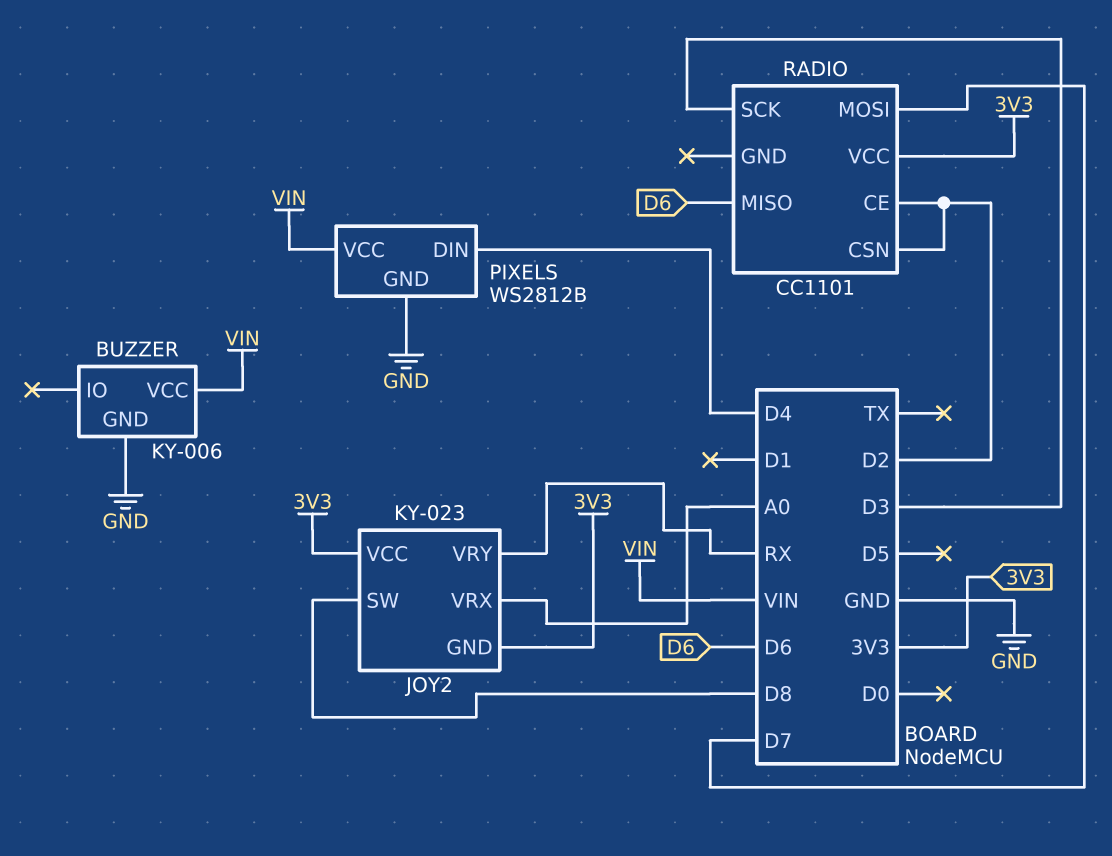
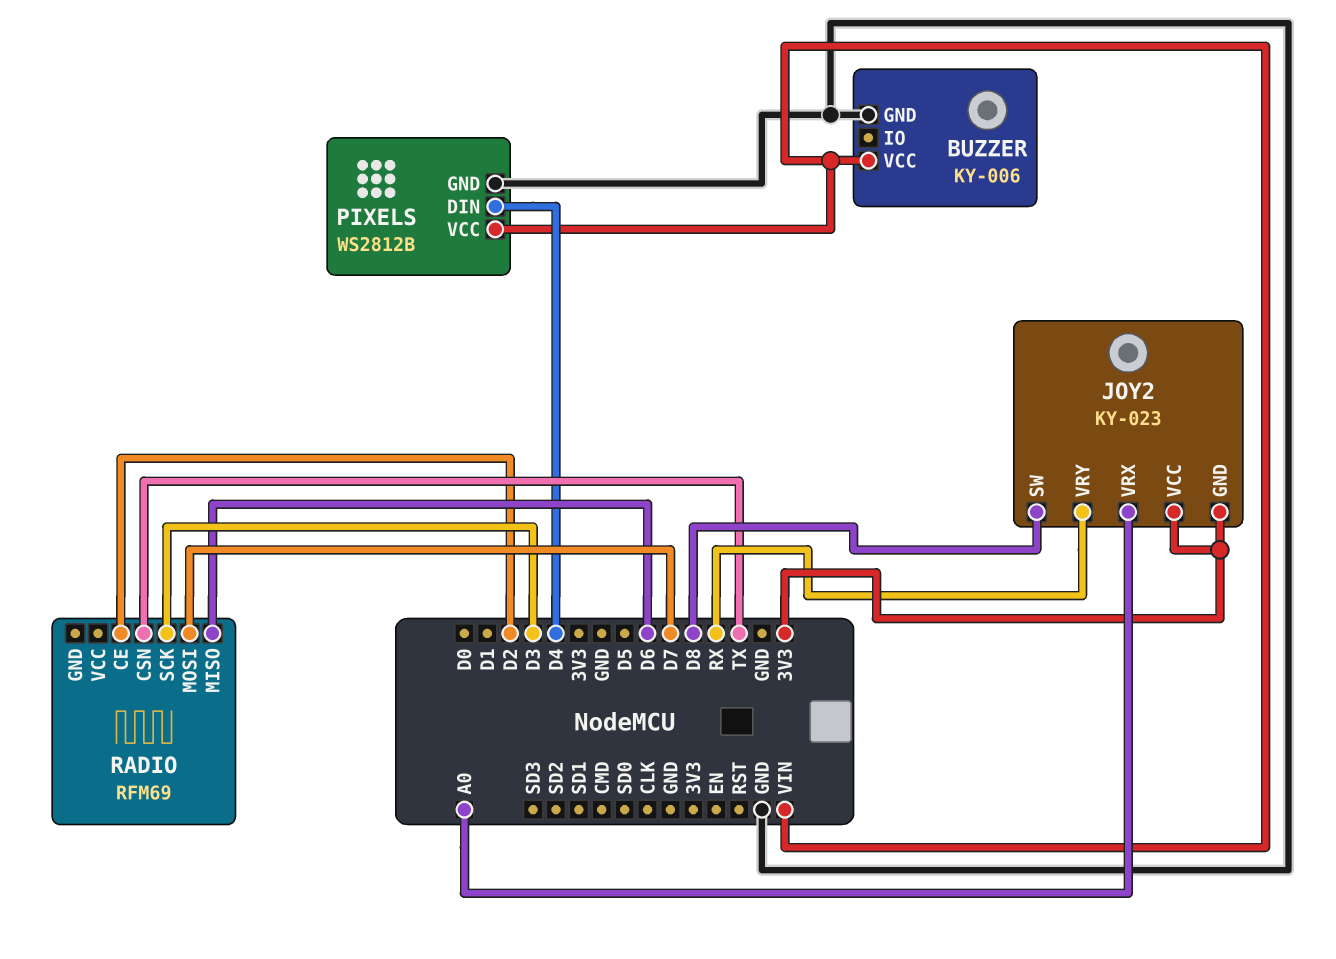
RADIO: CC1101 -> RFM69
RADIO pin CSN: D2 -> TX
RADIO pin VCC: 3V3 -> none

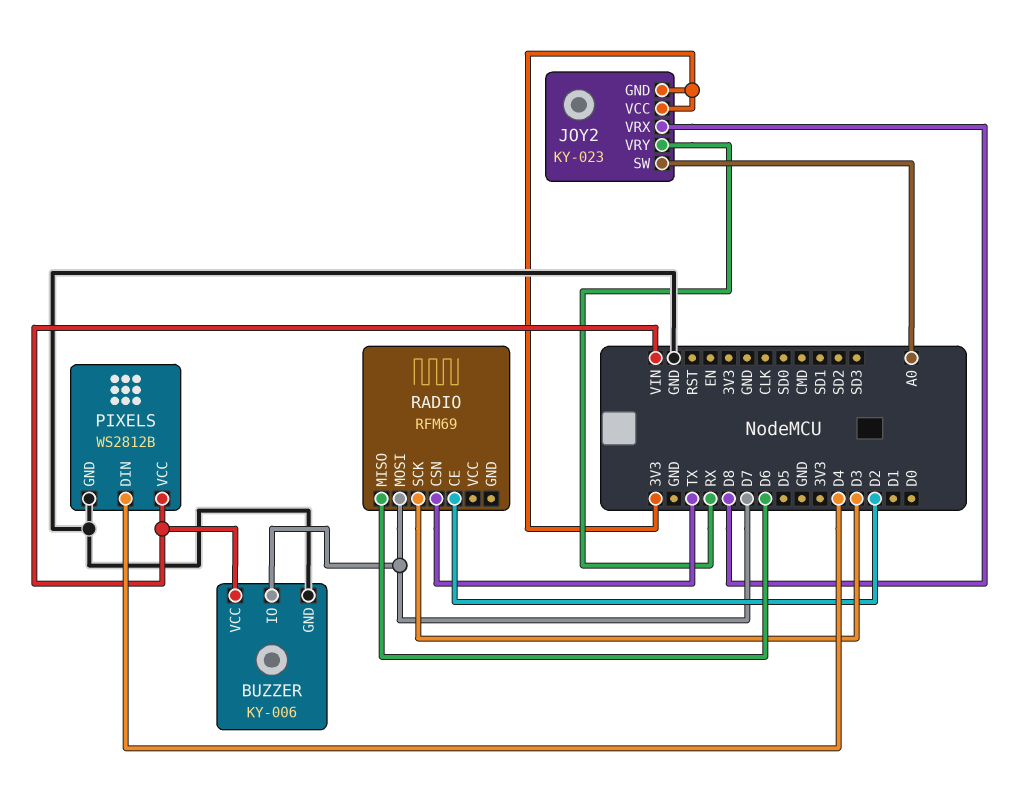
BUZZER pin IO: none -> D7
JOY2 pin SW: D8 -> A0
JOY2 pin VRX: A0 -> D8

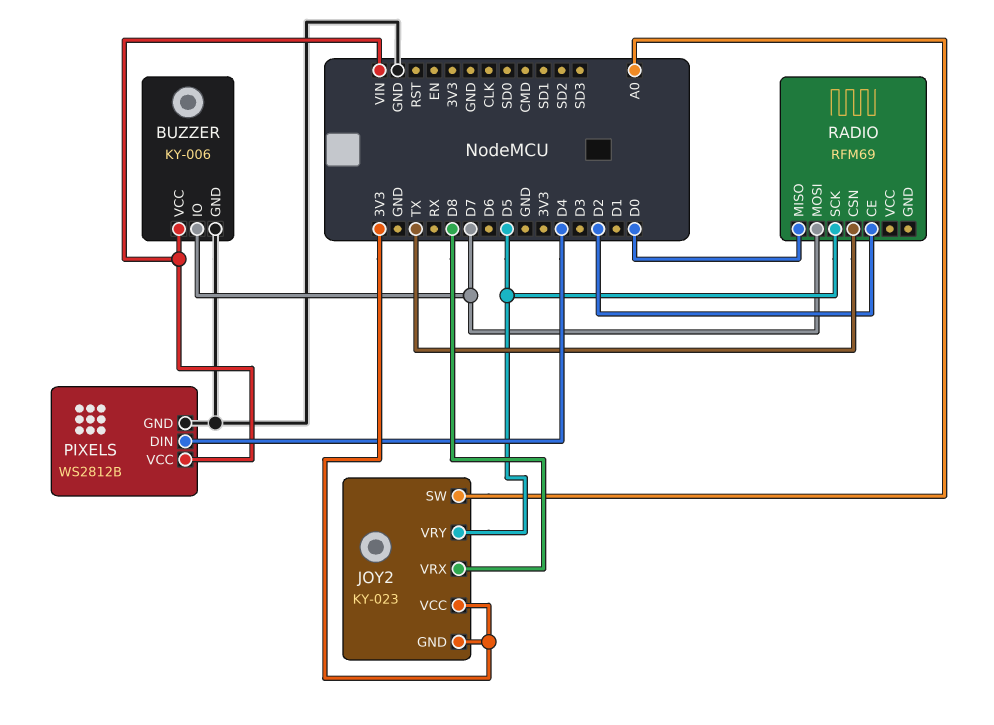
JOY2 pin VRY: RX -> D5
RADIO pin MISO: D6 -> D0
RADIO pin SCK: D3 -> D5

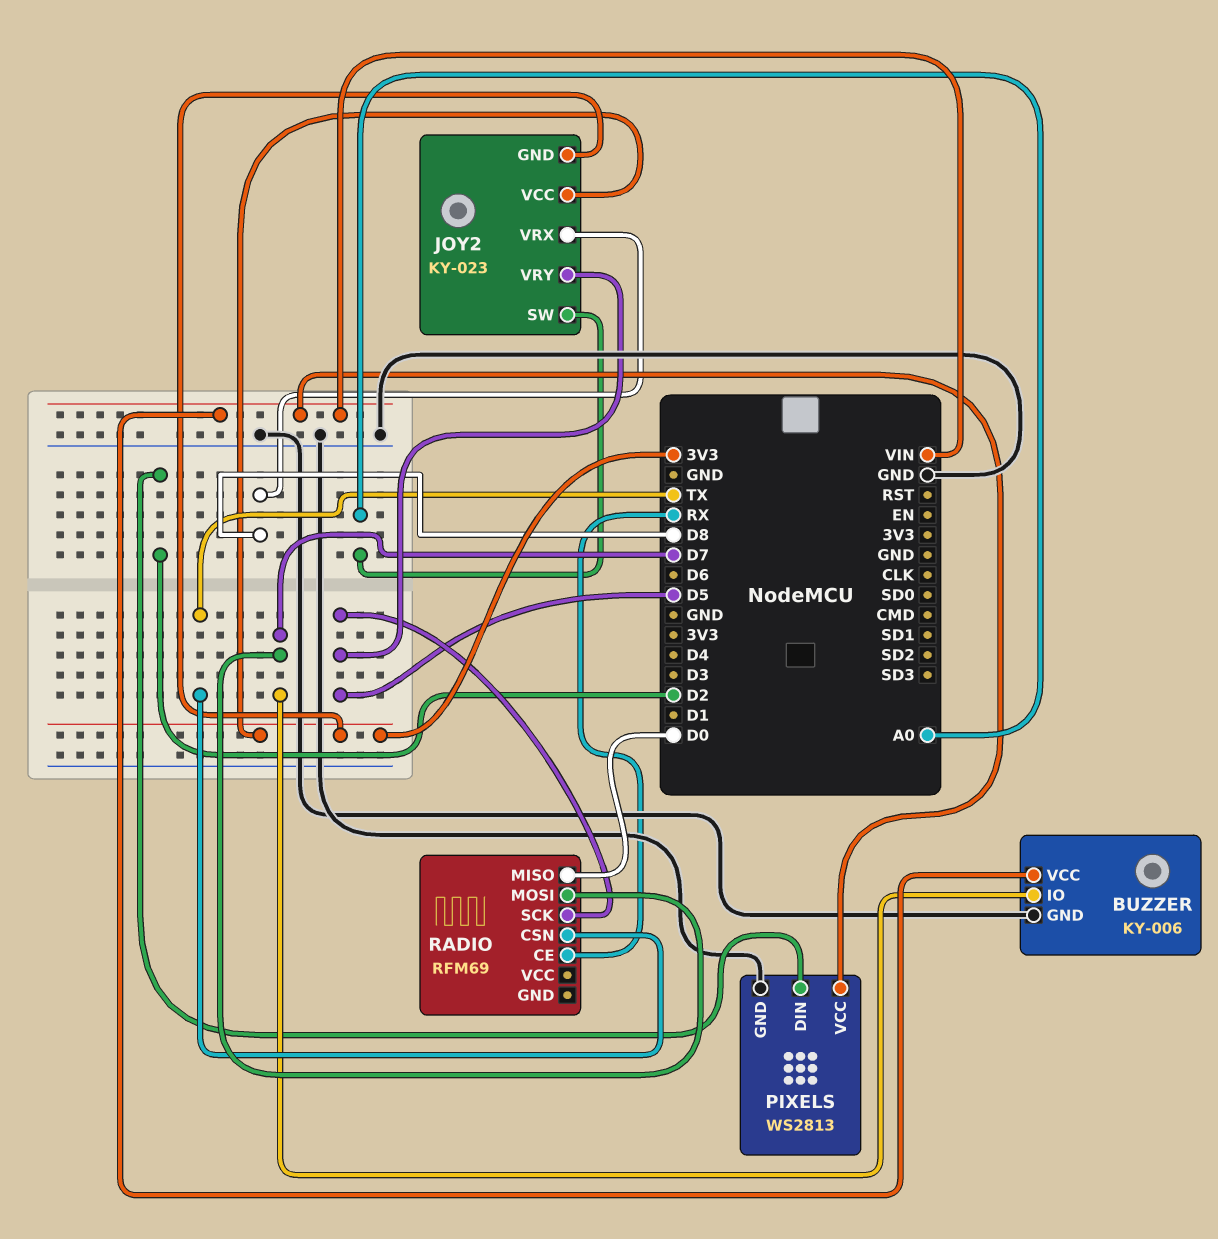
PIXELS: WS2812B -> WS2813
PIXELS pin DIN: D4 -> D2
RADIO pin CE: D2 -> RX

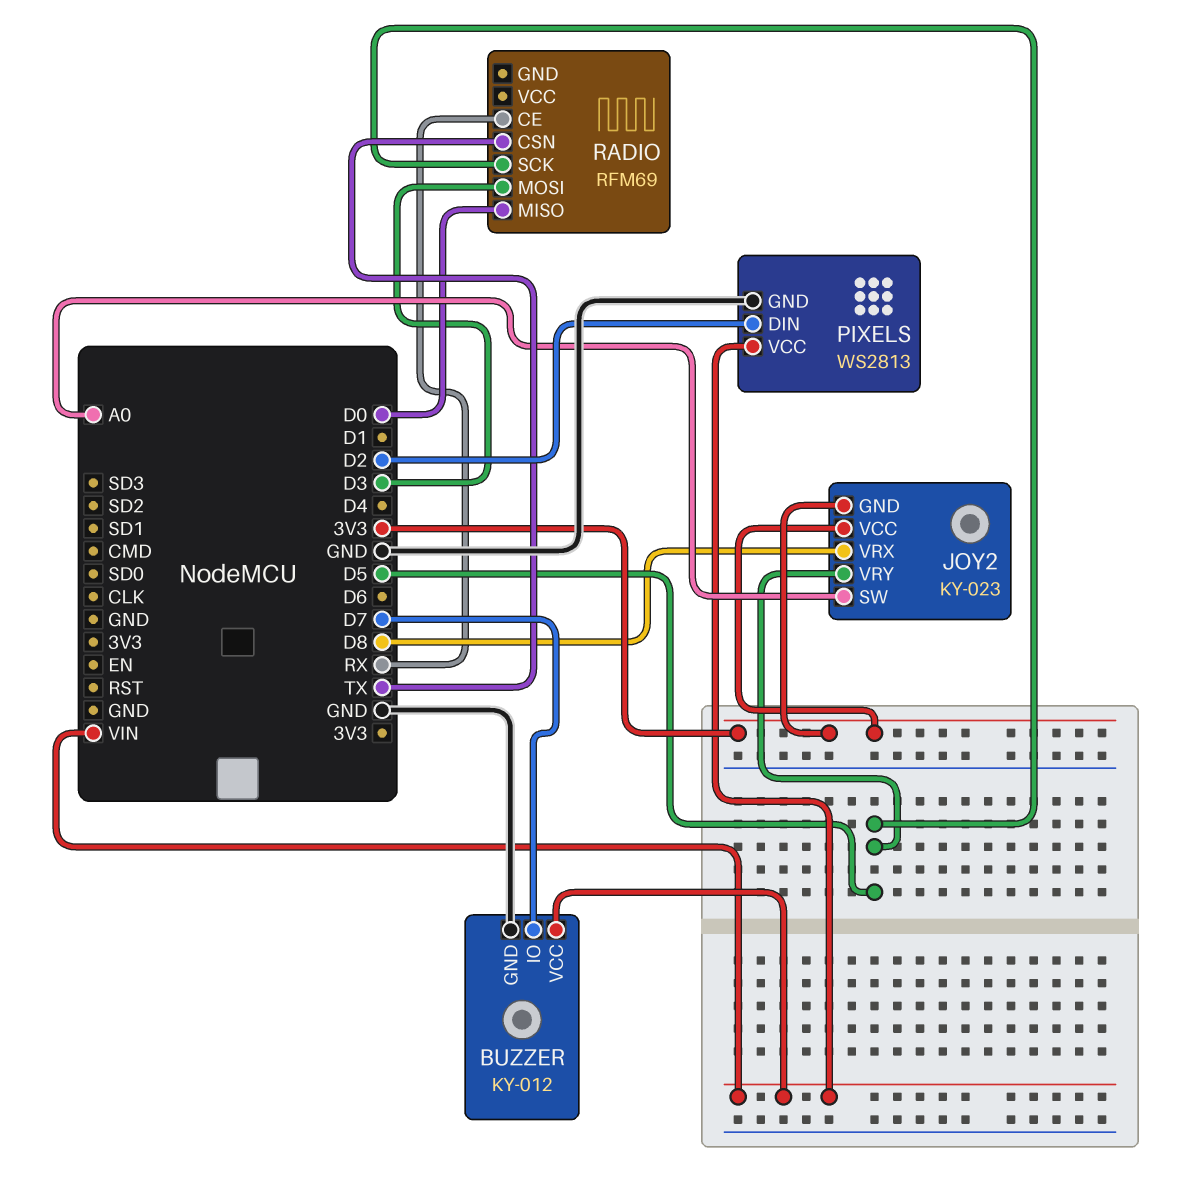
BUZZER: KY-006 -> KY-012
RADIO pin MOSI: D7 -> D3

